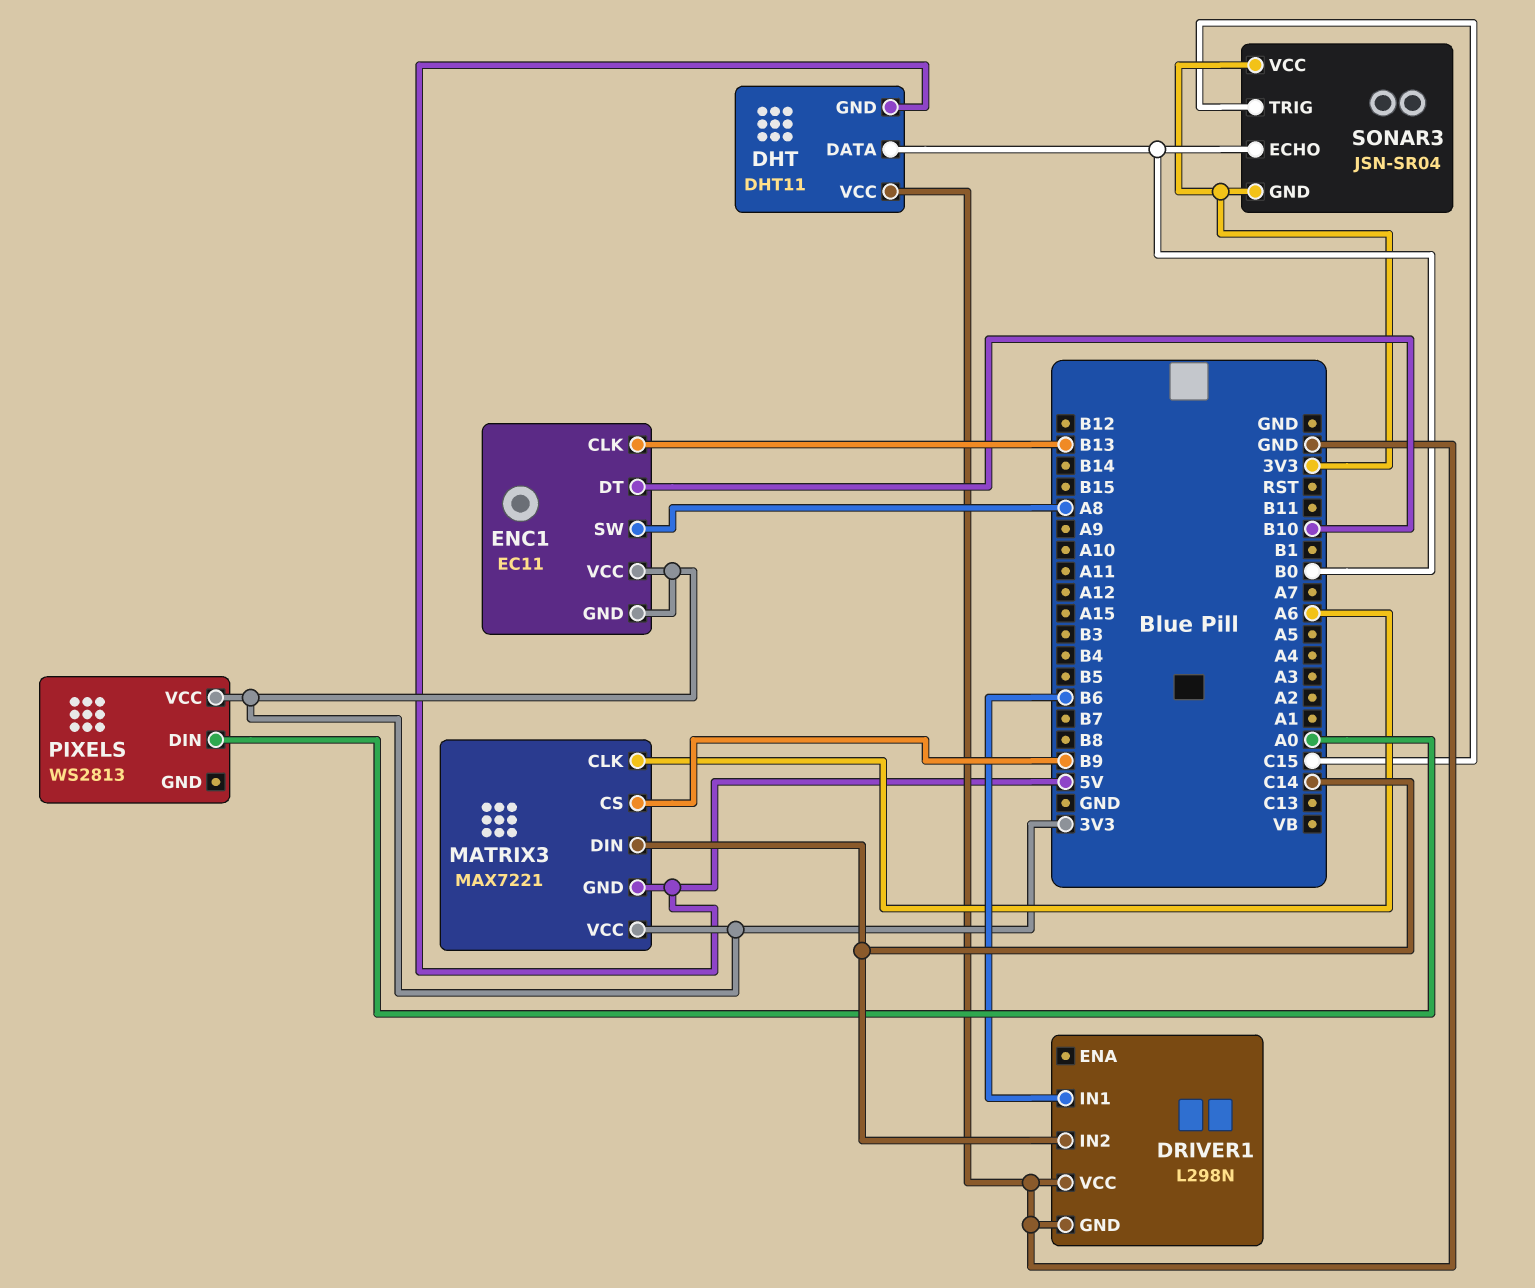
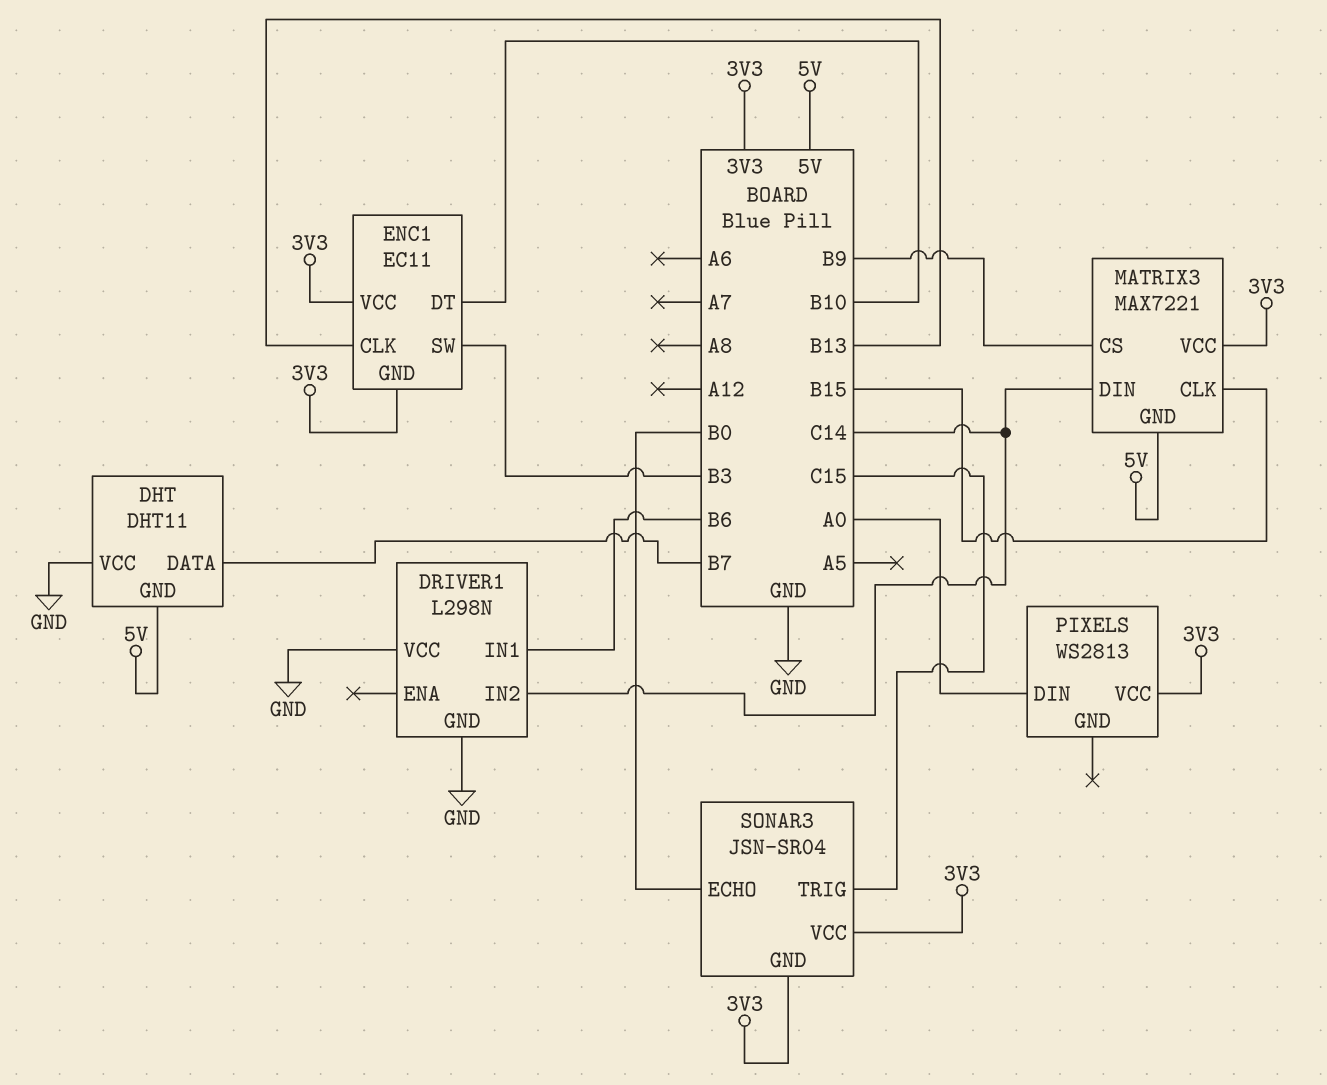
DHT pin DATA: B0 -> B7
ENC1 pin SW: A8 -> B3
MATRIX3 pin CLK: A6 -> B15

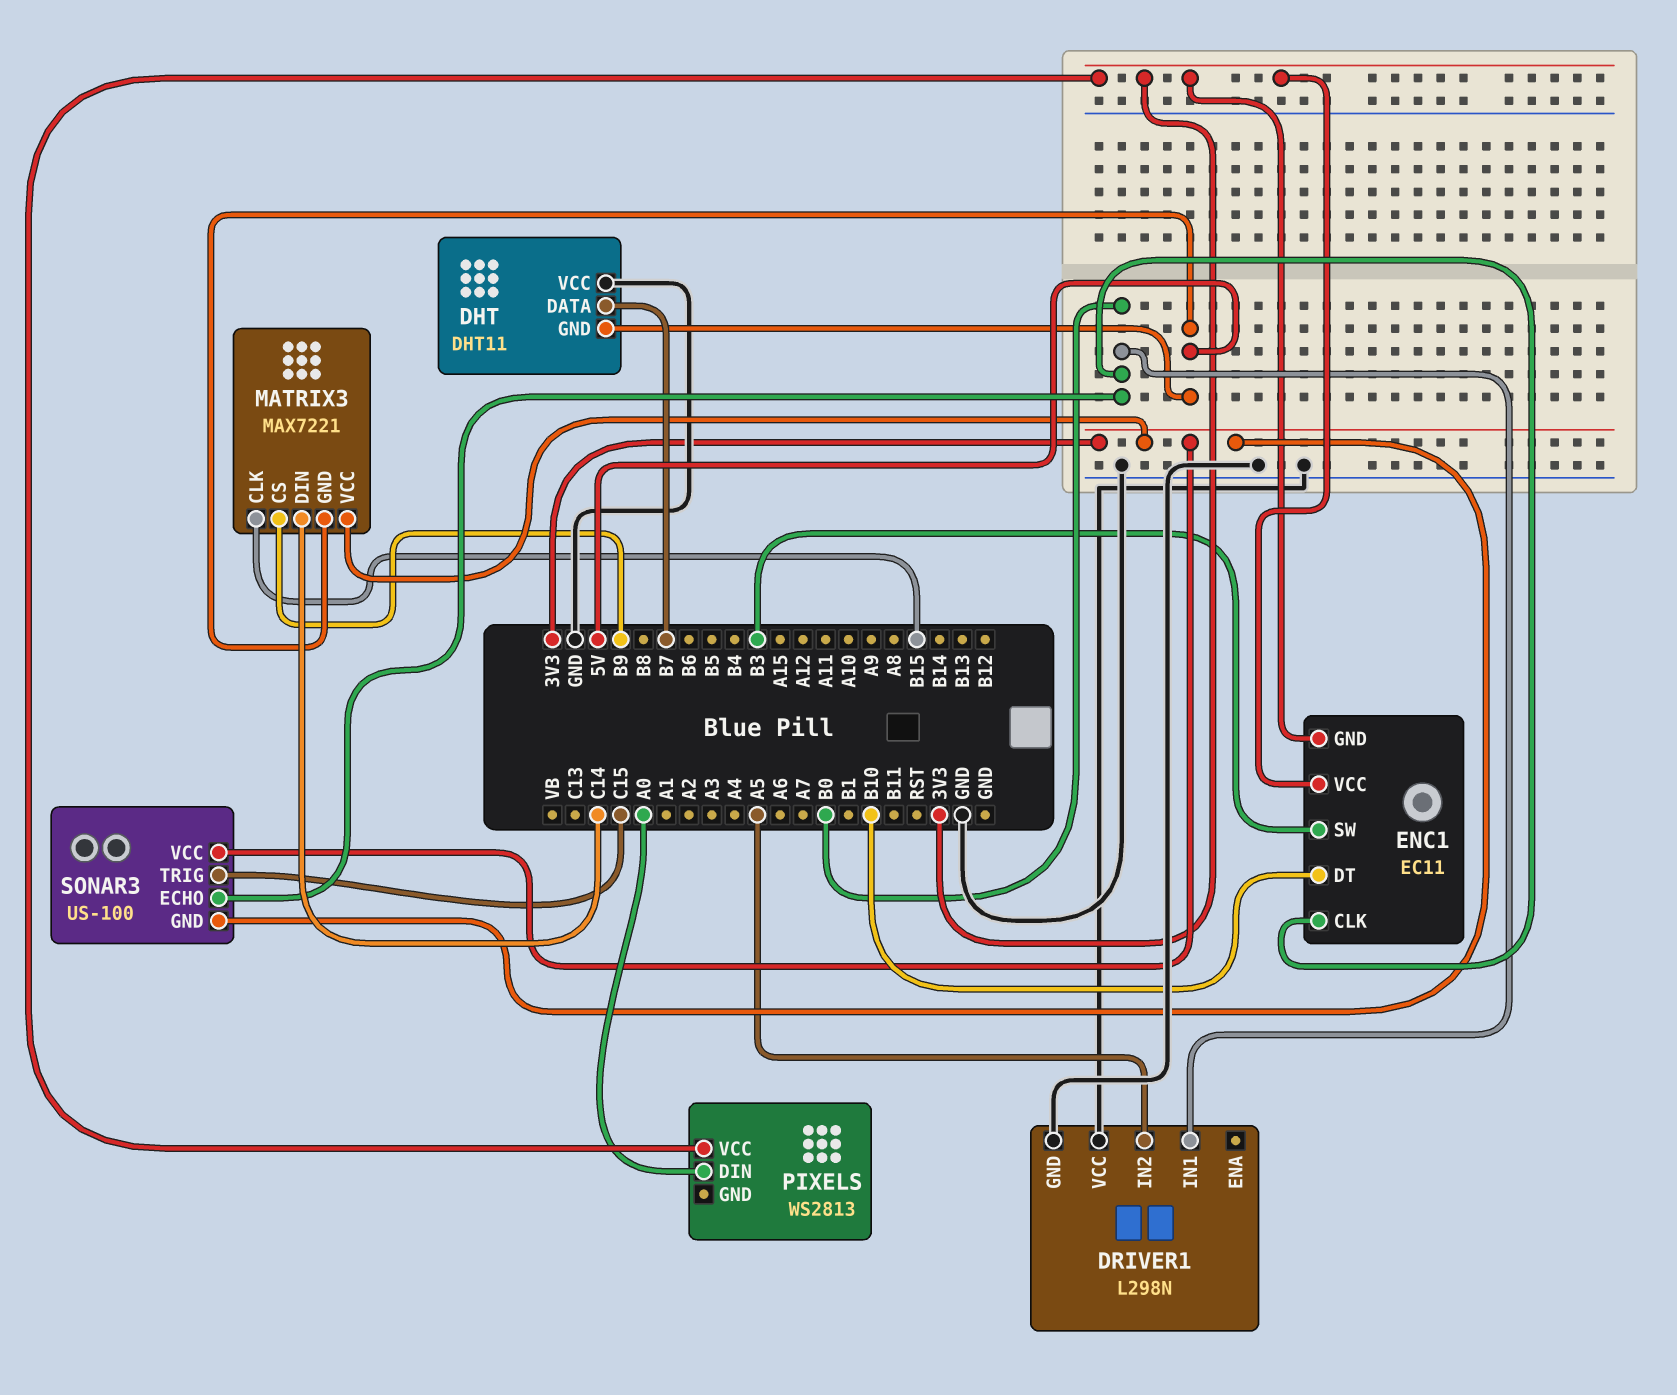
DRIVER1 pin IN1: B6 -> B0
DRIVER1 pin IN2: C14 -> A5
ENC1 pin CLK: B13 -> B0
SONAR3: JSN-SR04 -> US-100

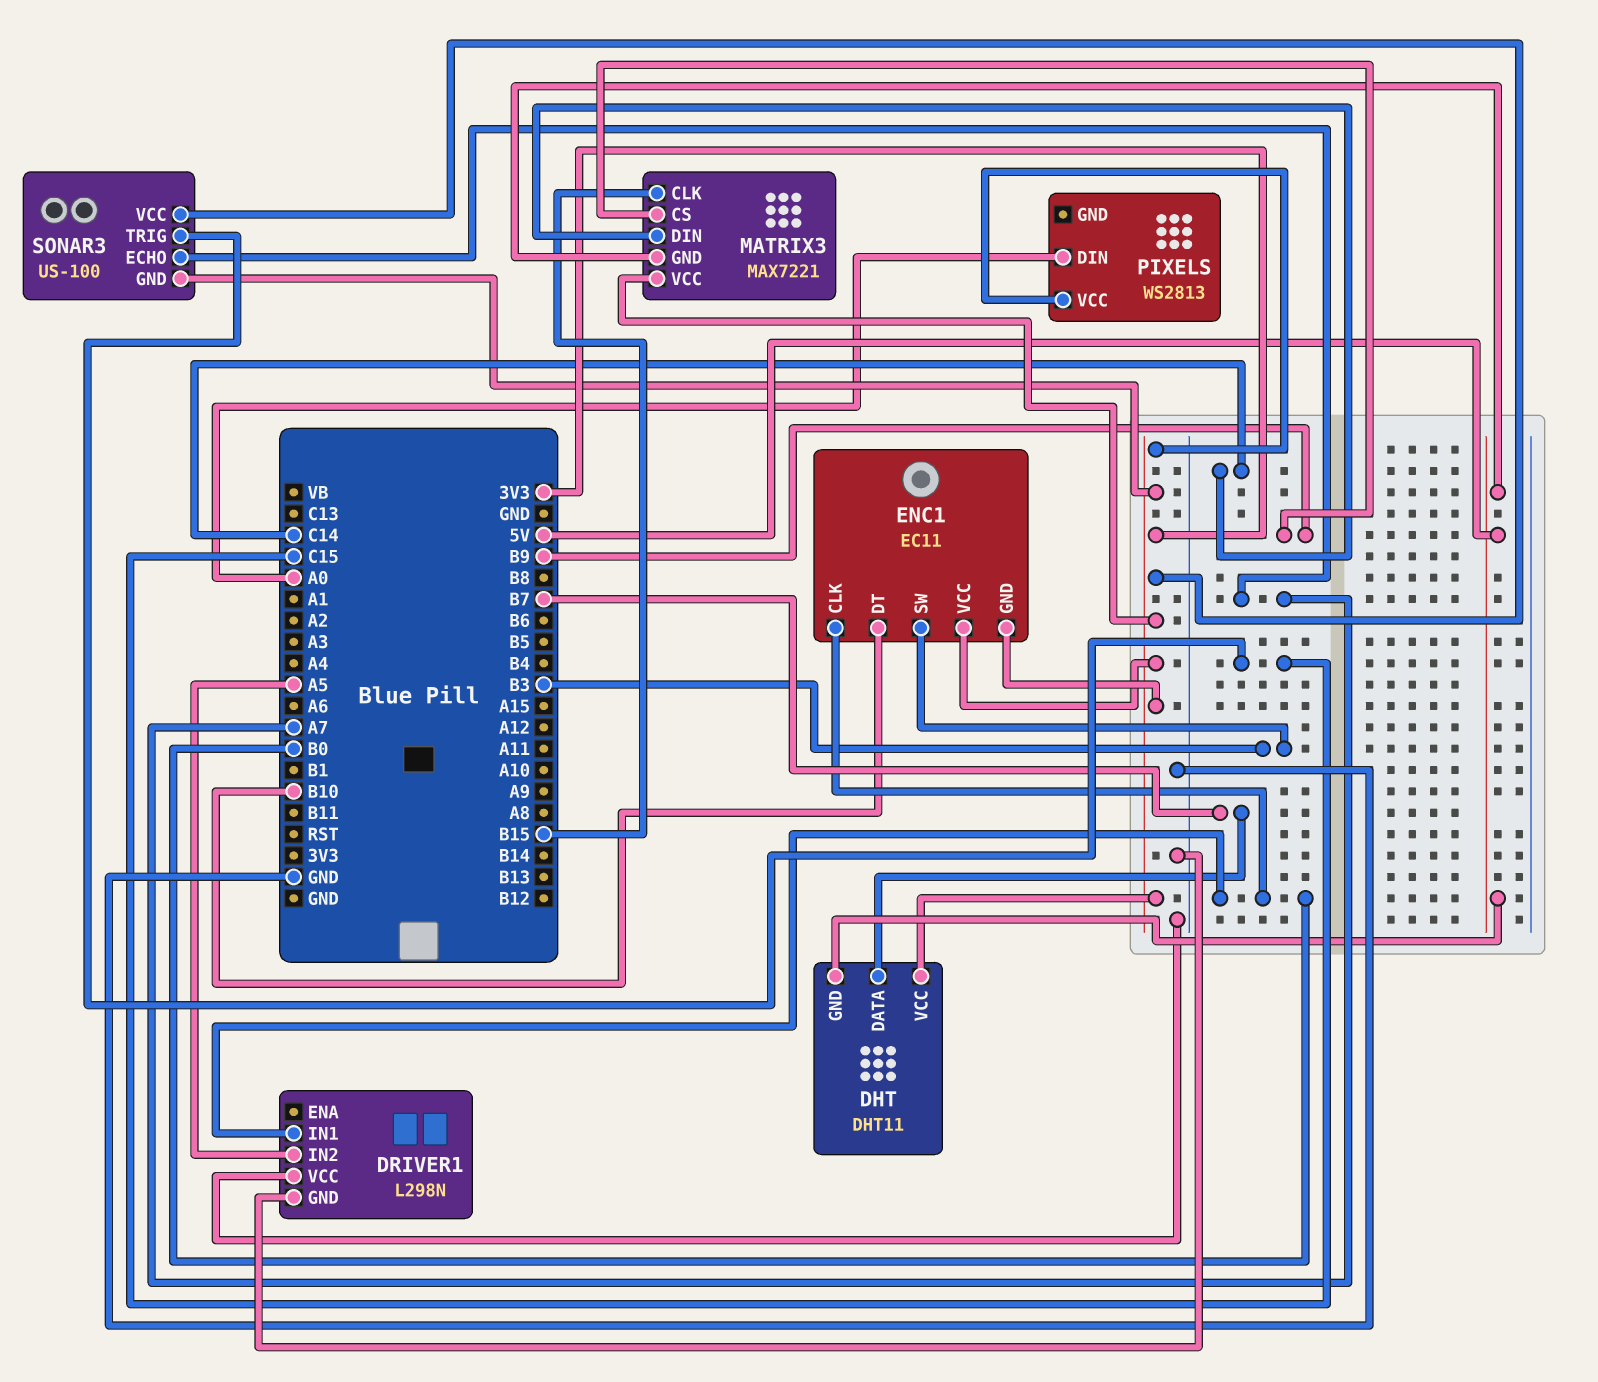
DHT pin VCC: GND -> 3V3
SONAR3 pin ECHO: B0 -> A7

